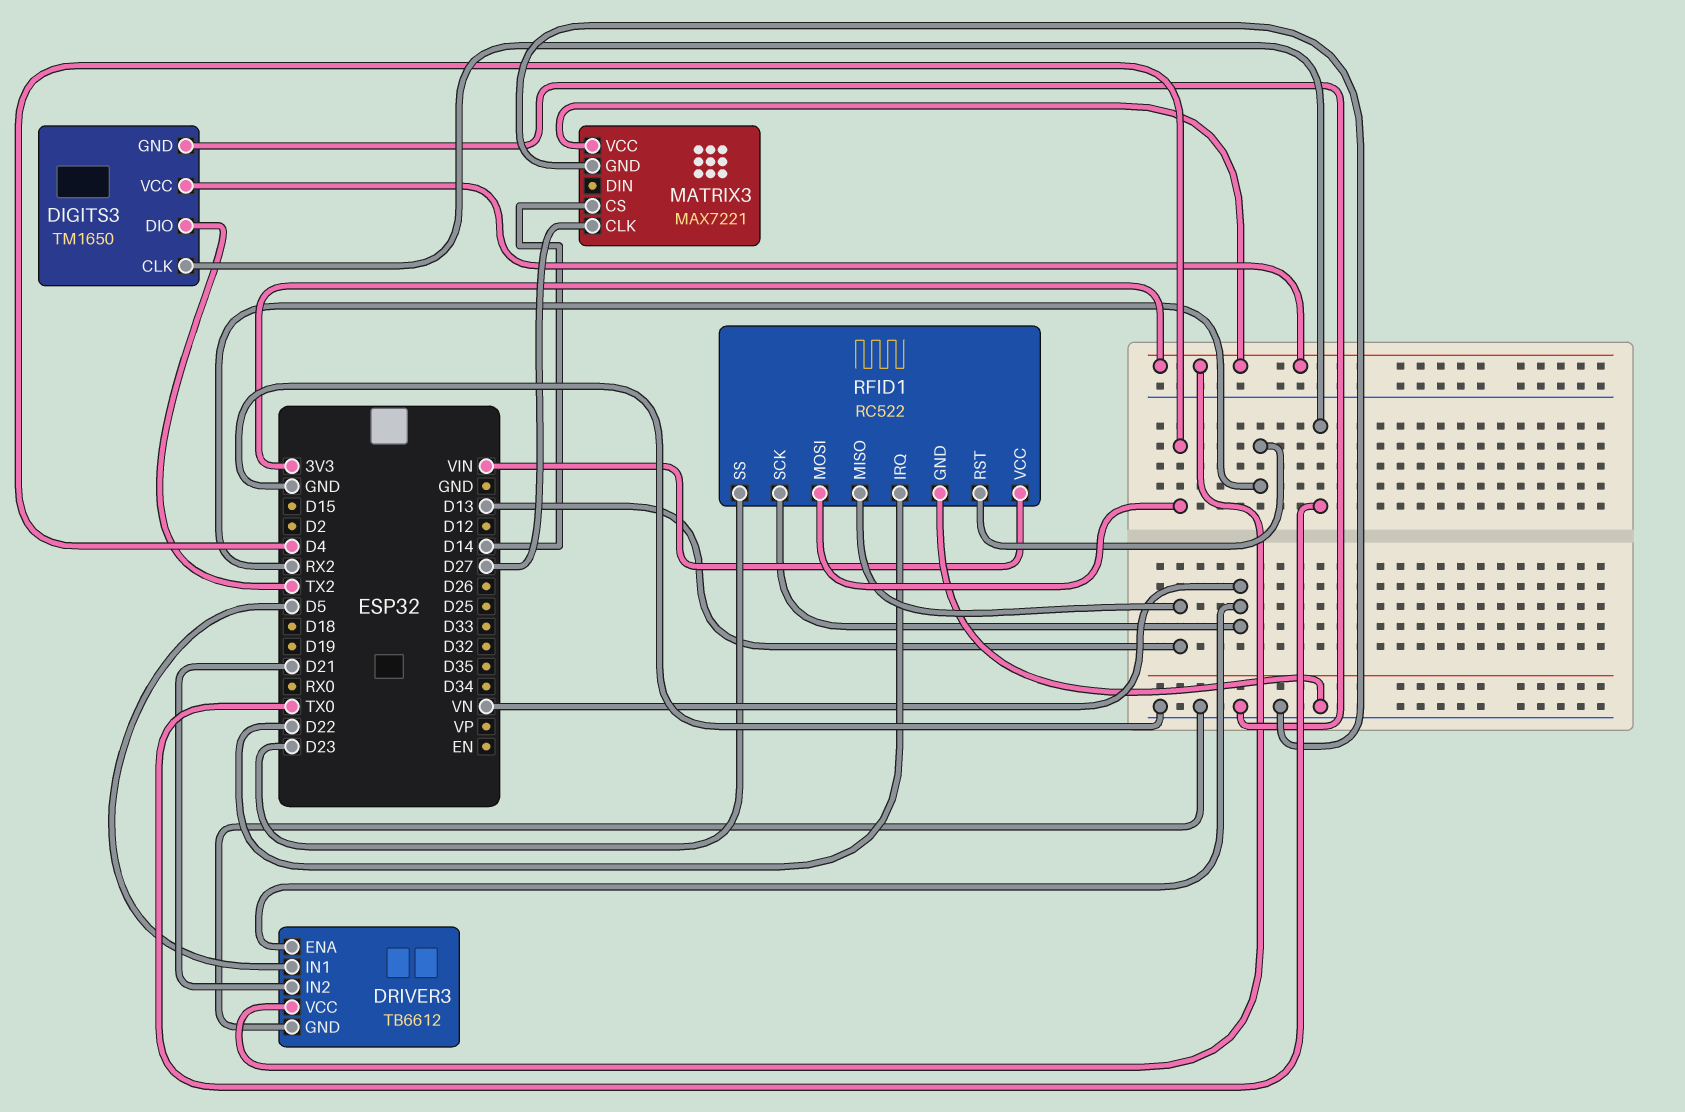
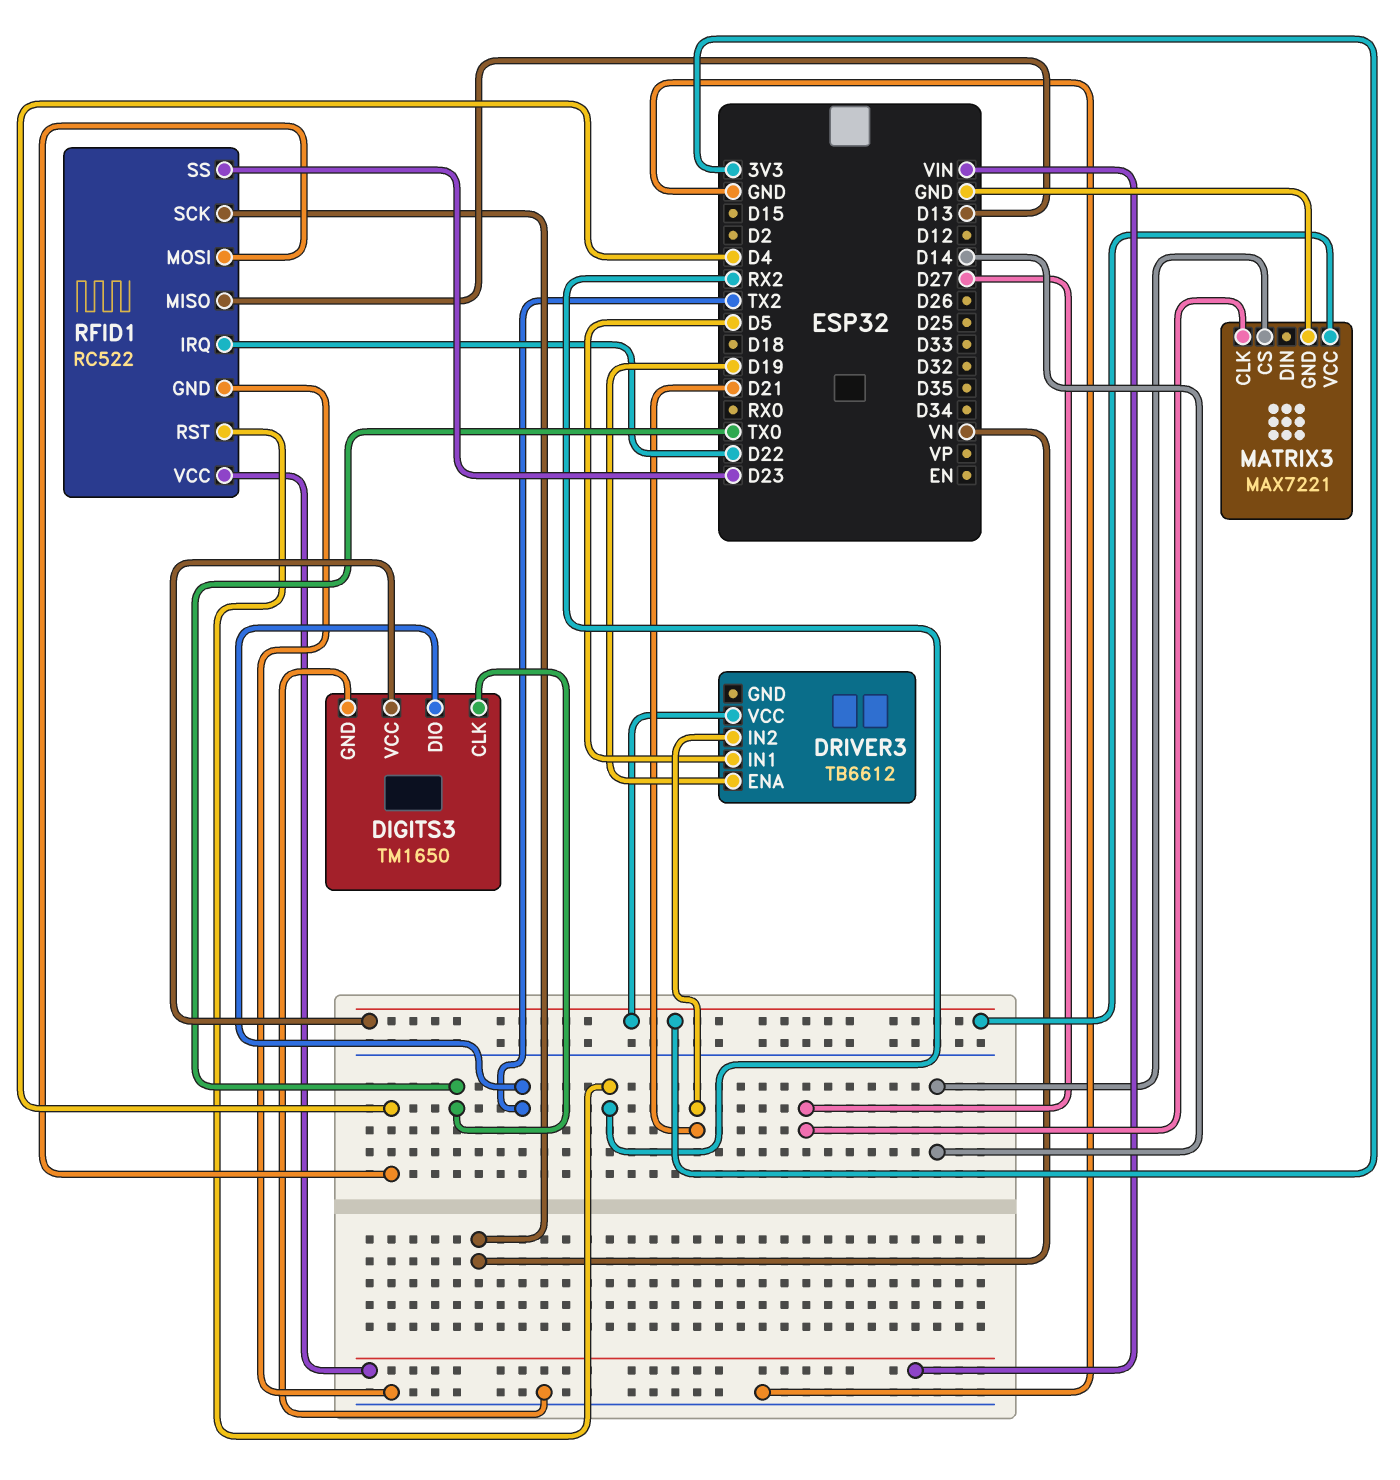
DRIVER3 pin ENA: VN -> D19
DRIVER3 pin GND: GND -> none

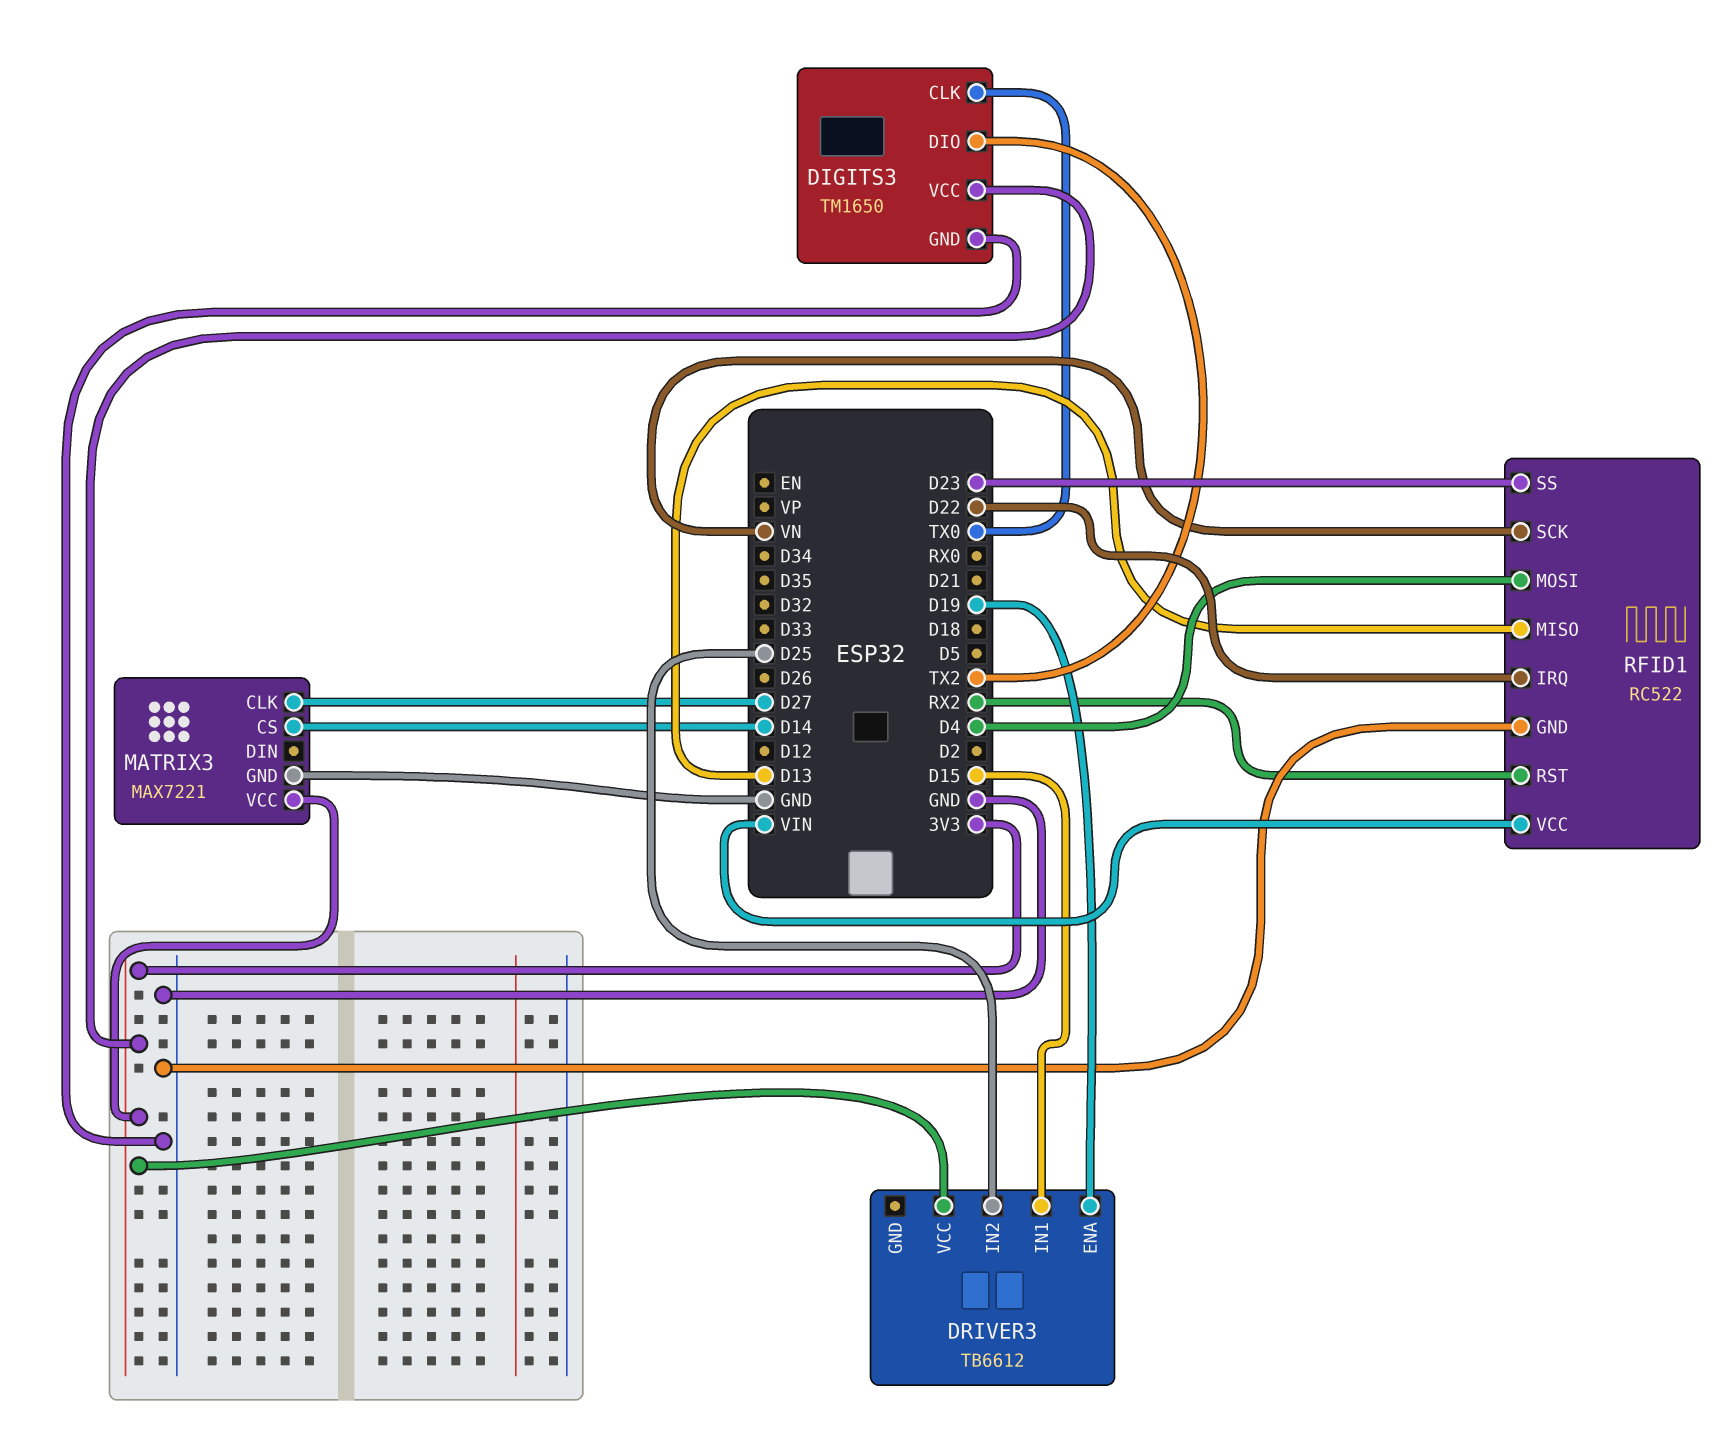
DRIVER3 pin IN1: D5 -> D15
DRIVER3 pin IN2: D21 -> D25

